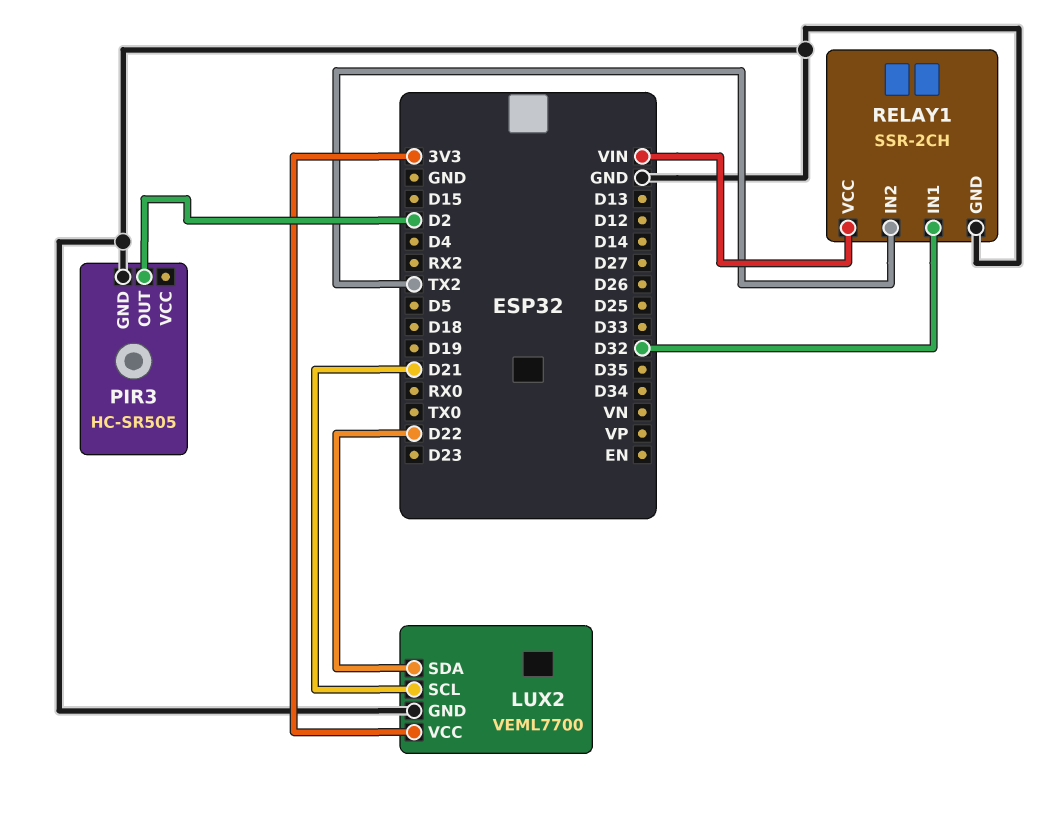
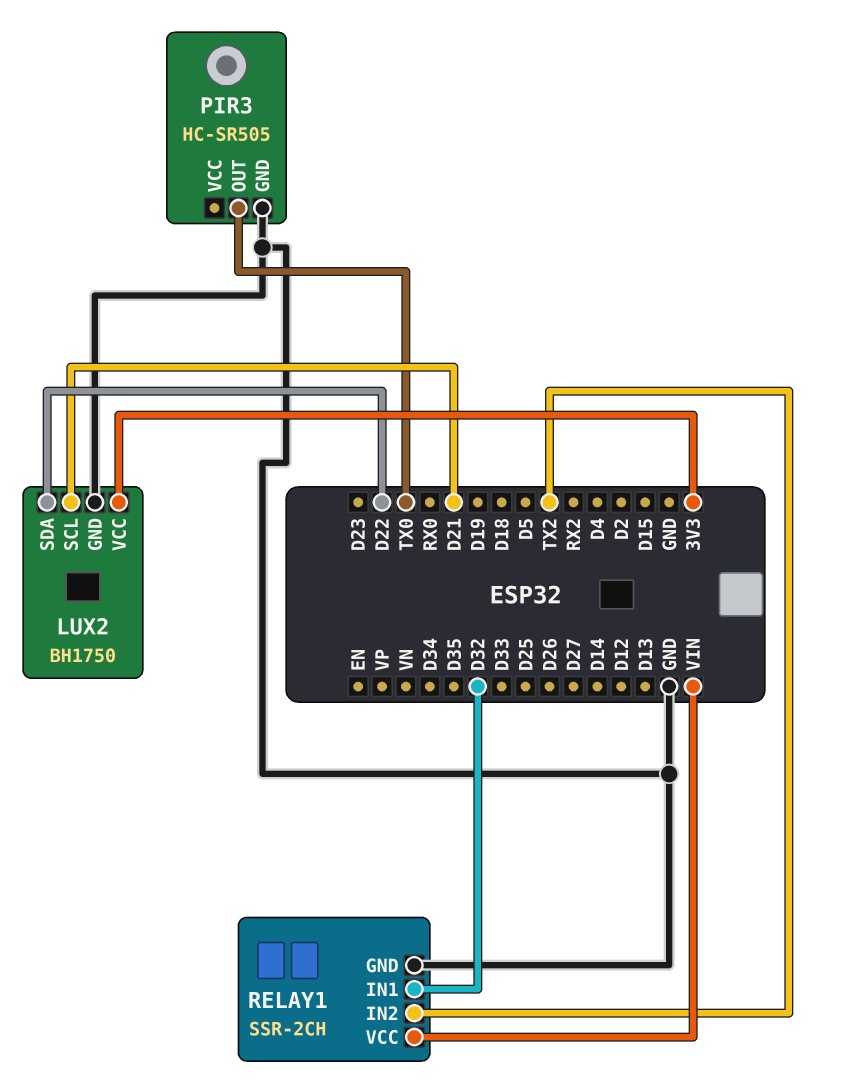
LUX2: VEML7700 -> BH1750
PIR3 pin OUT: D2 -> TX0

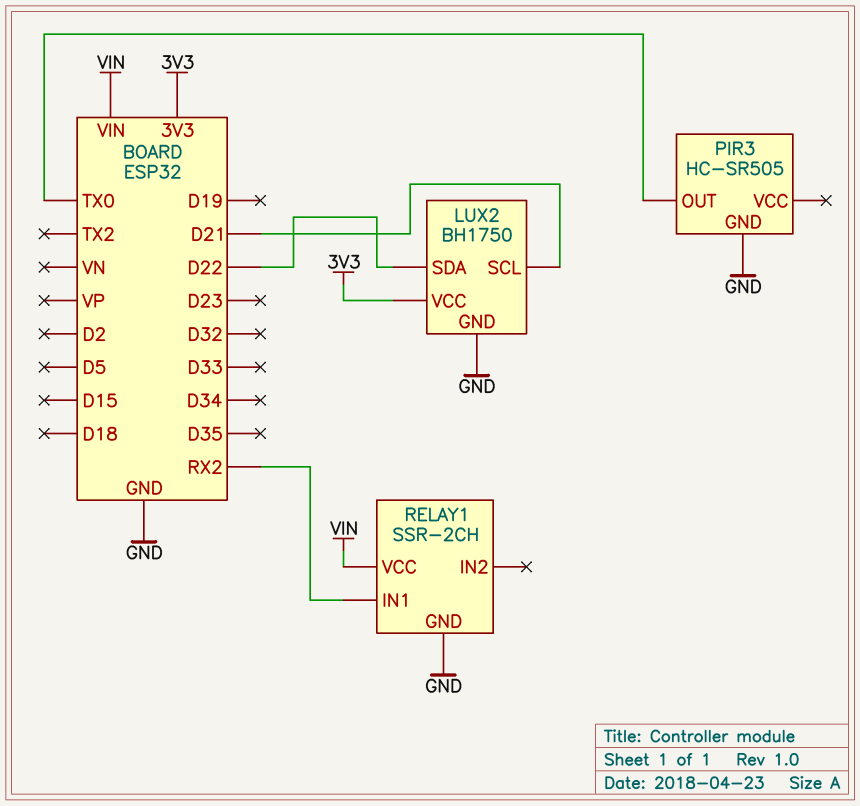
RELAY1 pin IN1: D32 -> RX2
RELAY1 pin IN2: TX2 -> none

